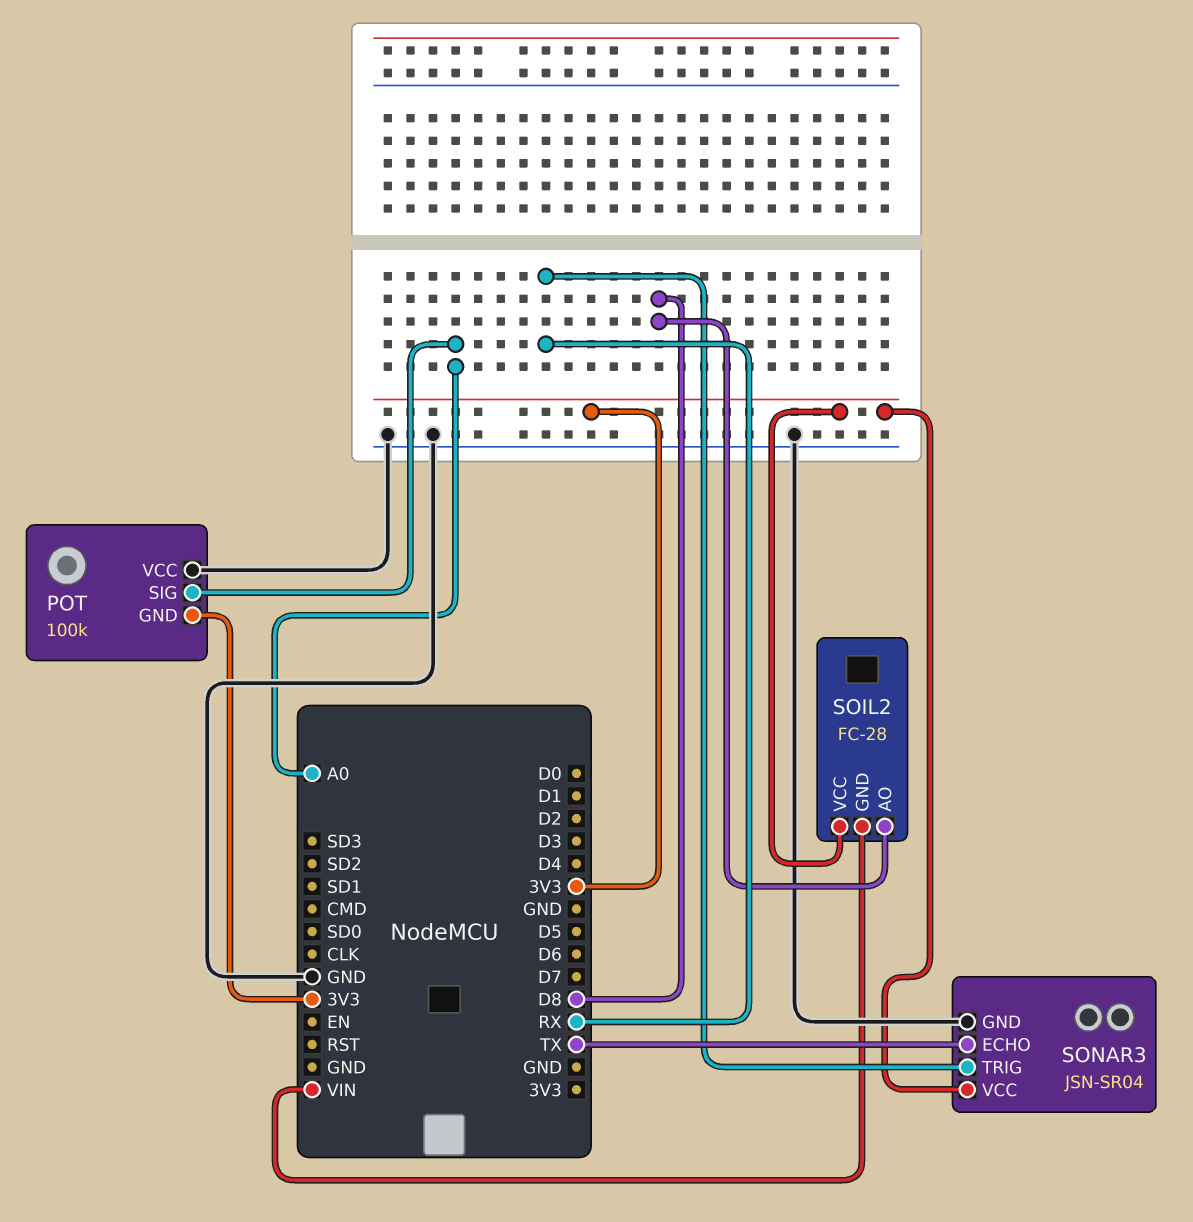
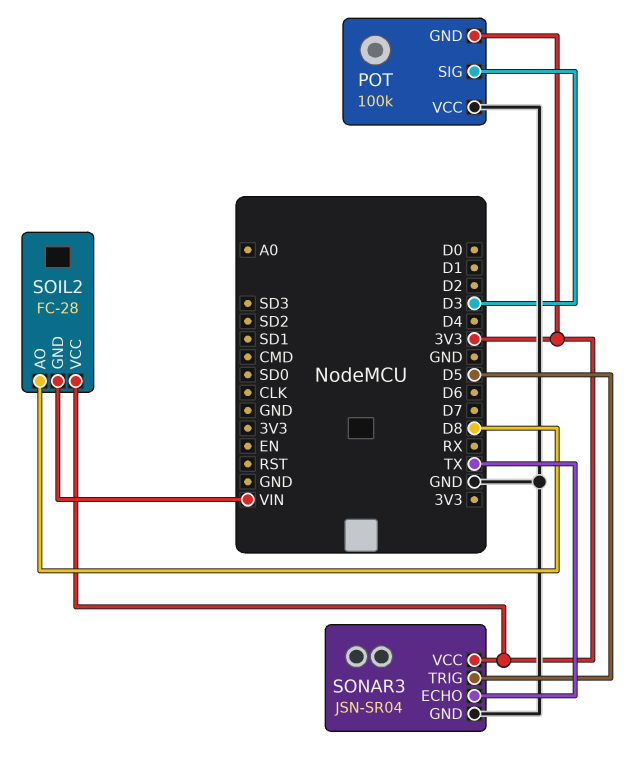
POT pin SIG: A0 -> D3
SONAR3 pin TRIG: RX -> D5

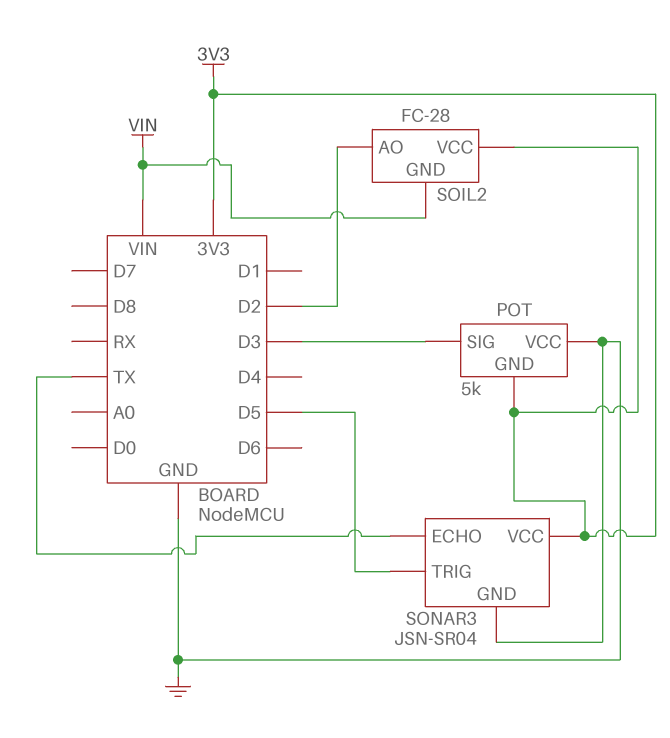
POT: 100k -> 5k
SOIL2 pin AO: D8 -> D2

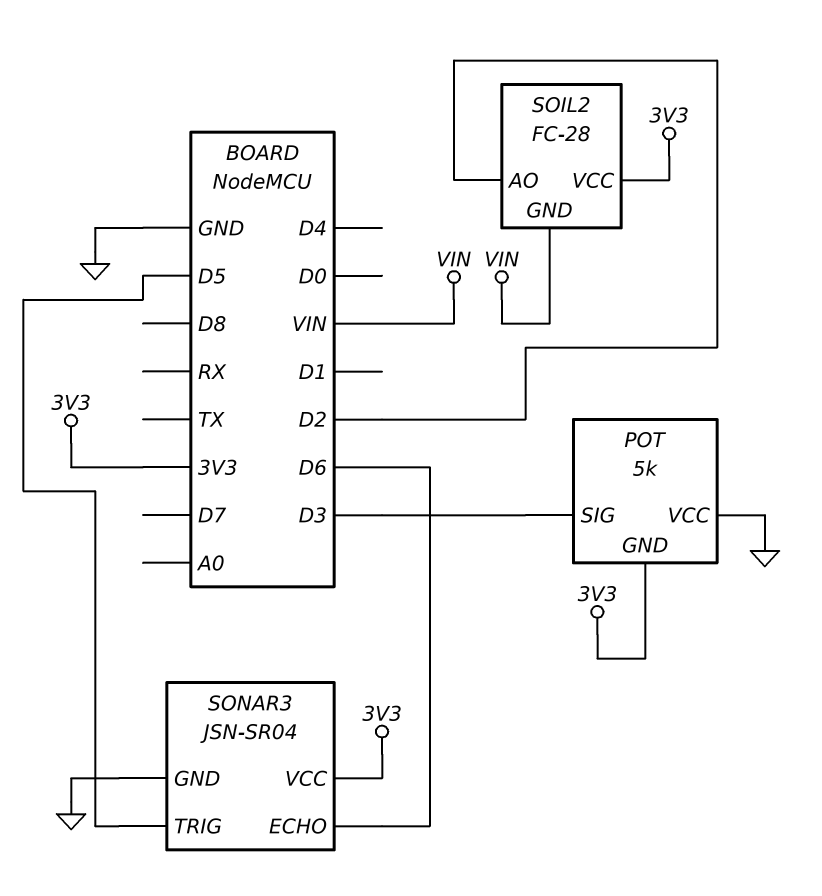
SONAR3 pin ECHO: TX -> D6

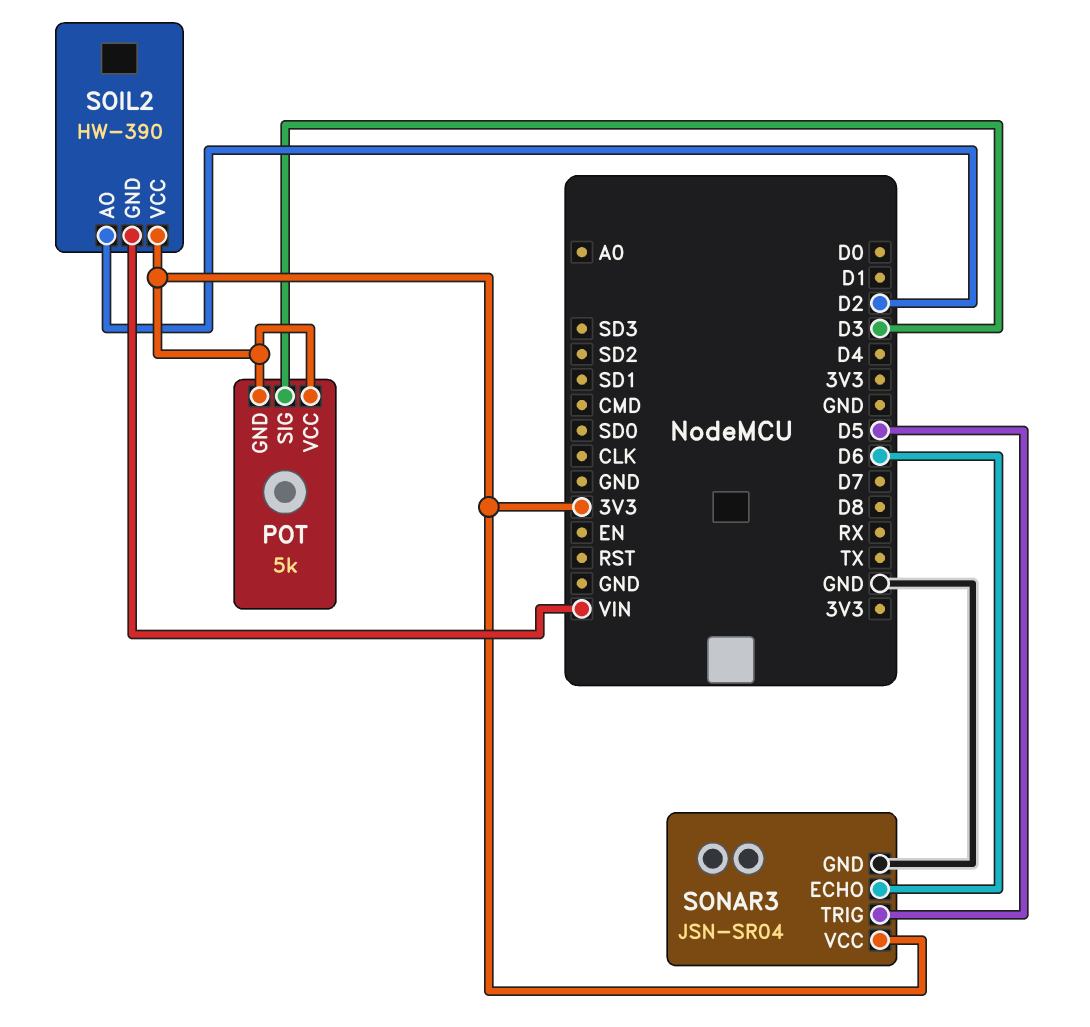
POT pin VCC: GND -> 3V3
SOIL2: FC-28 -> HW-390

